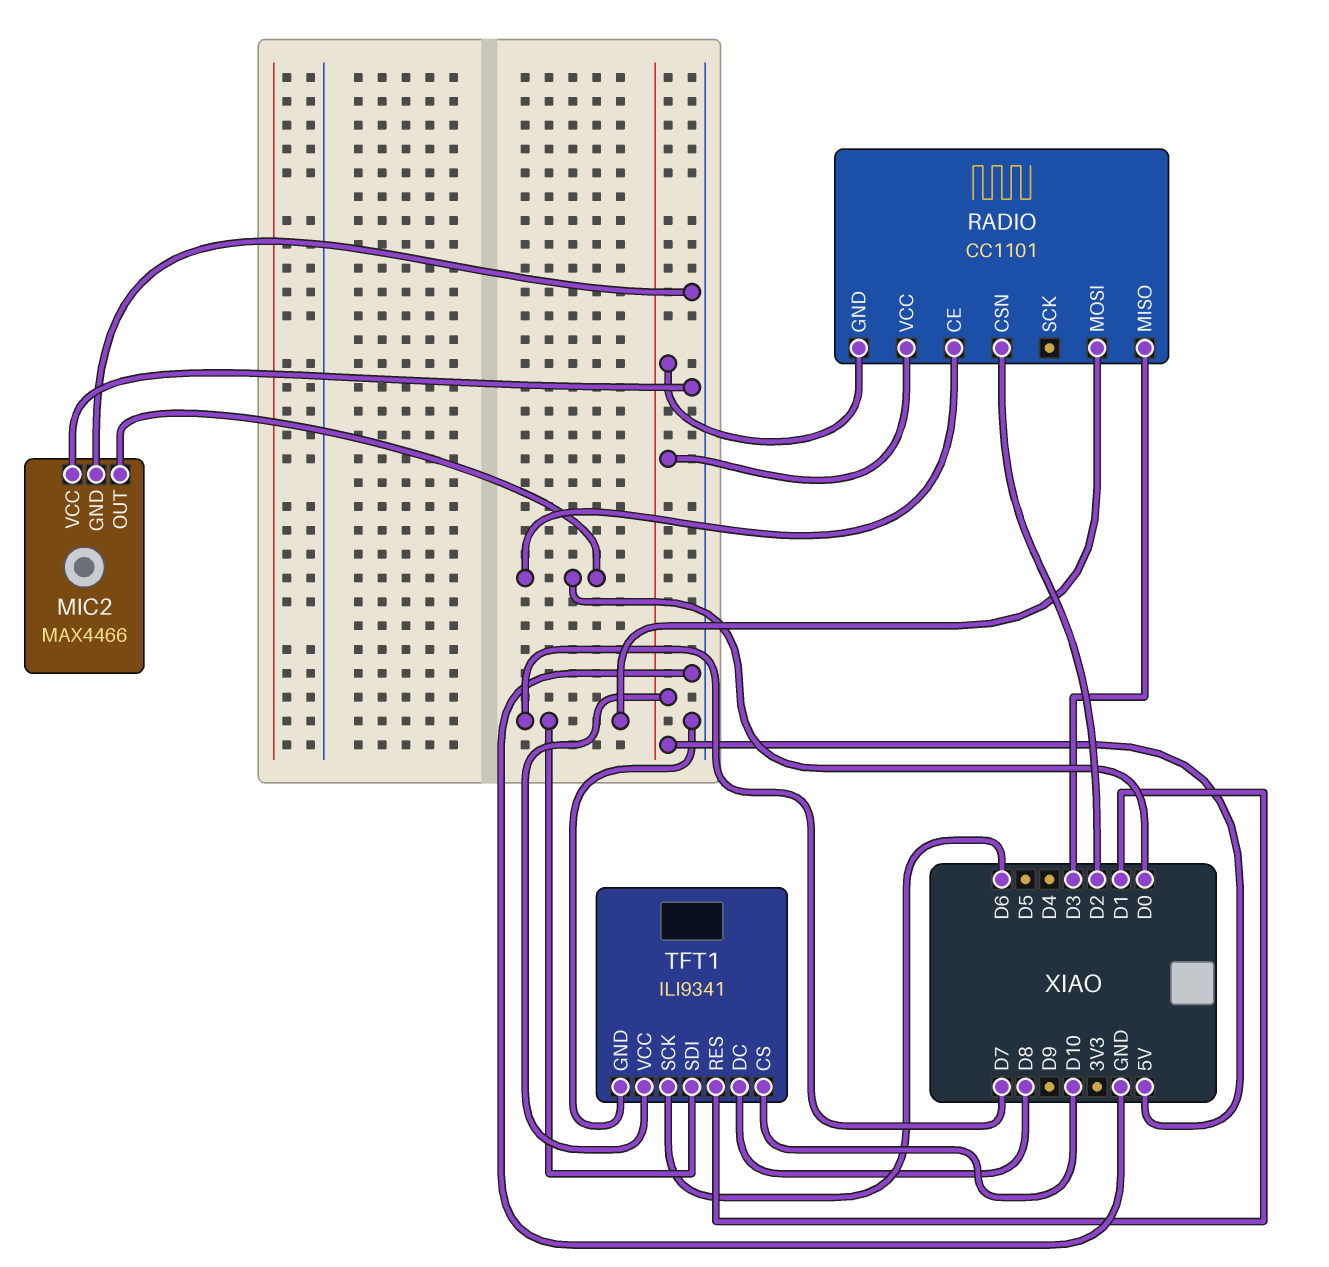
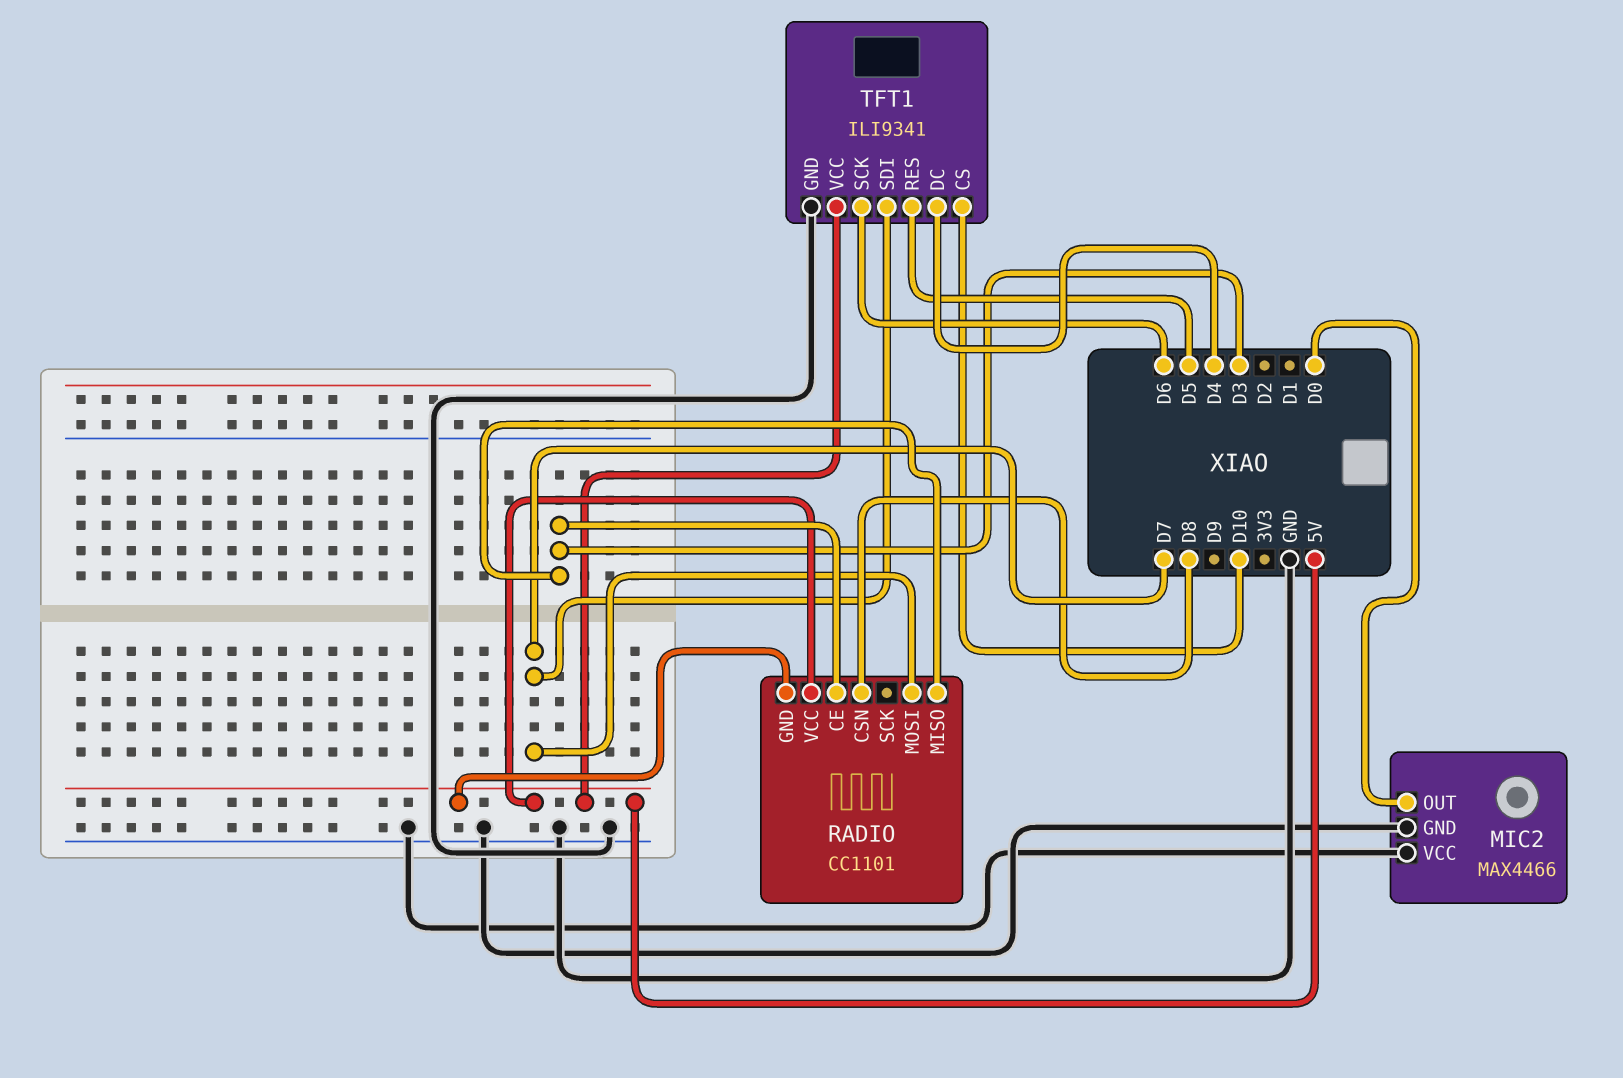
RADIO pin CE: D0 -> D3
RADIO pin CSN: D2 -> D8
TFT1 pin DC: D8 -> D4
TFT1 pin RES: D1 -> D5

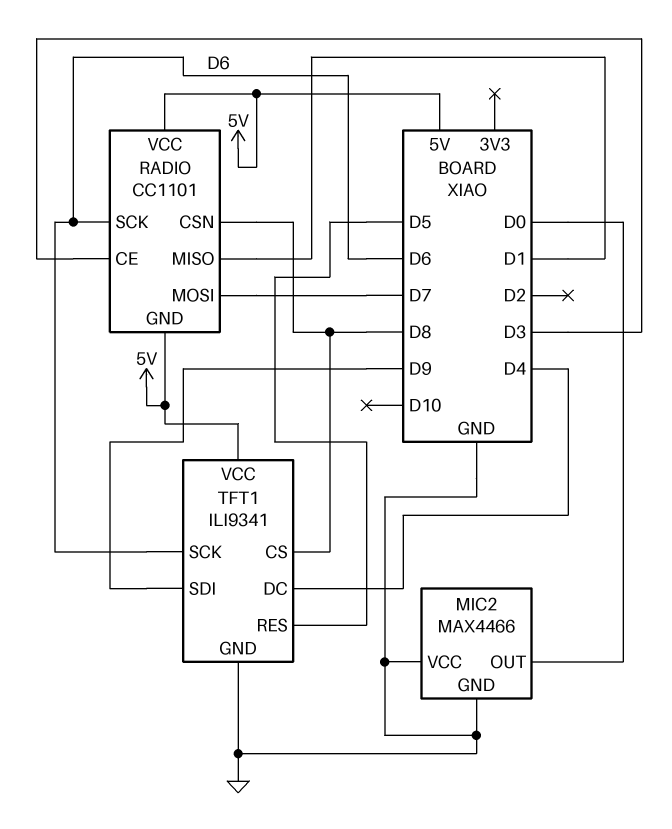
RADIO pin MISO: D3 -> D1
RADIO pin SCK: none -> D6
TFT1 pin CS: D10 -> D8
TFT1 pin SDI: D7 -> D9

